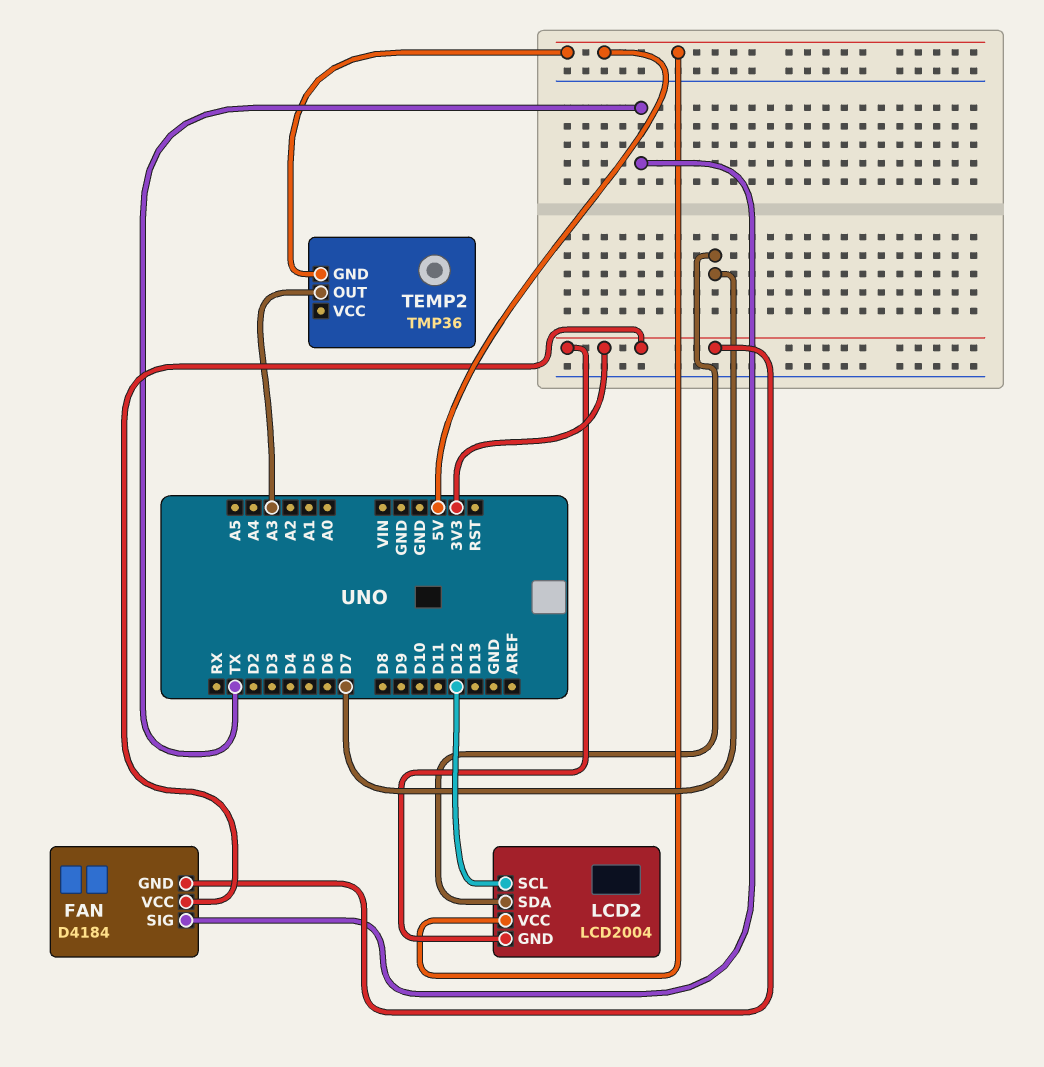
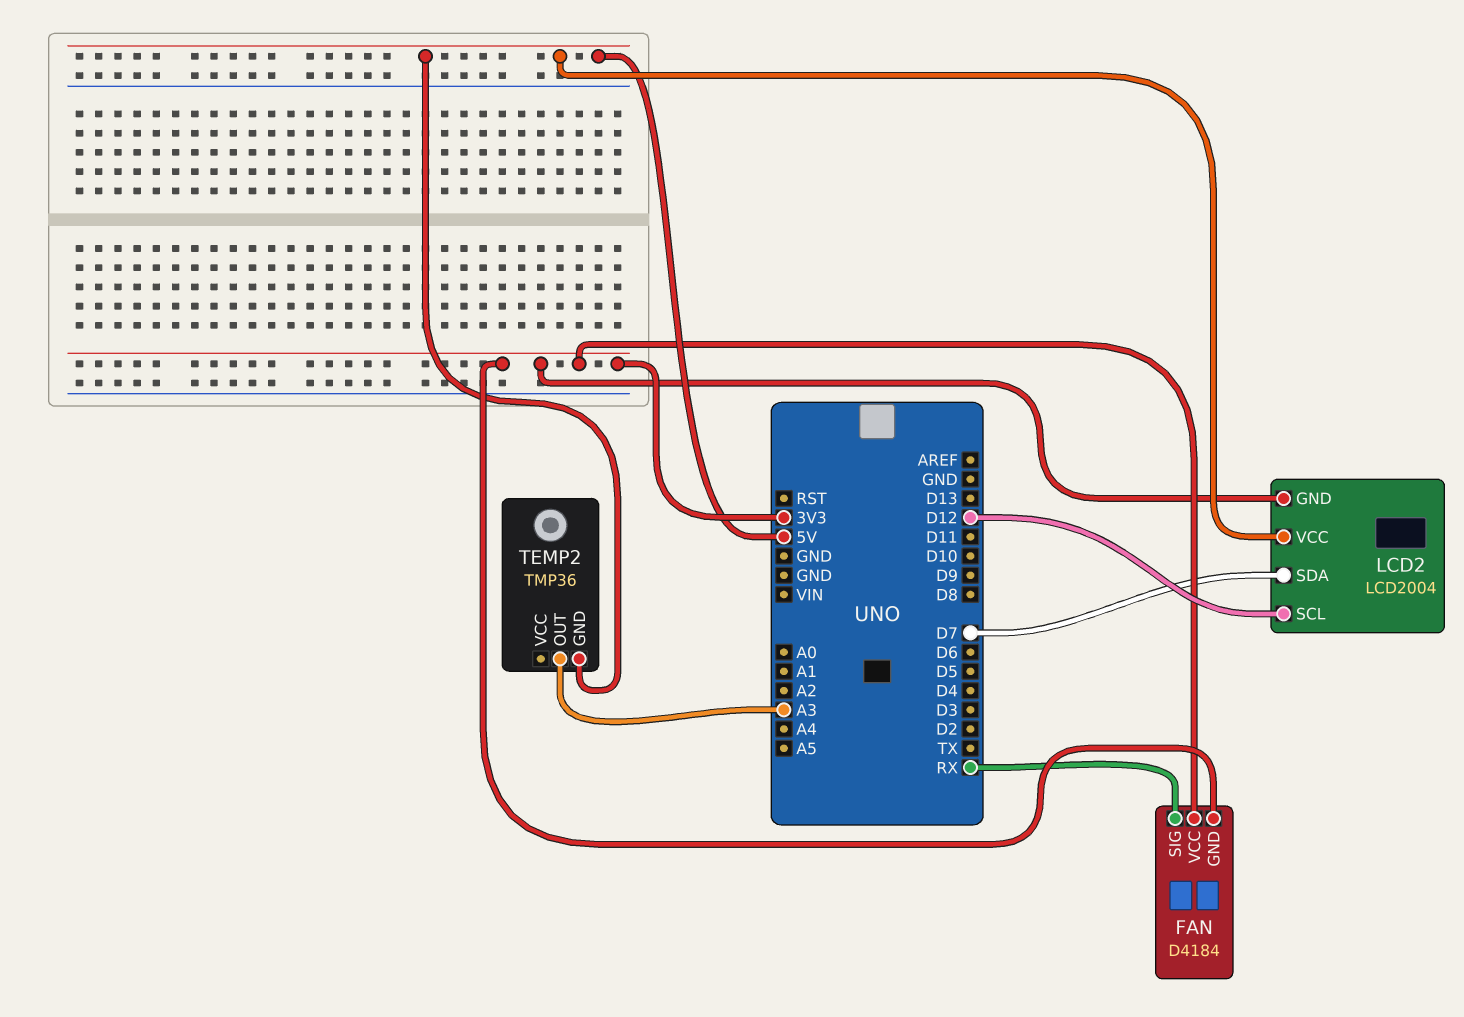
FAN pin SIG: TX -> RX

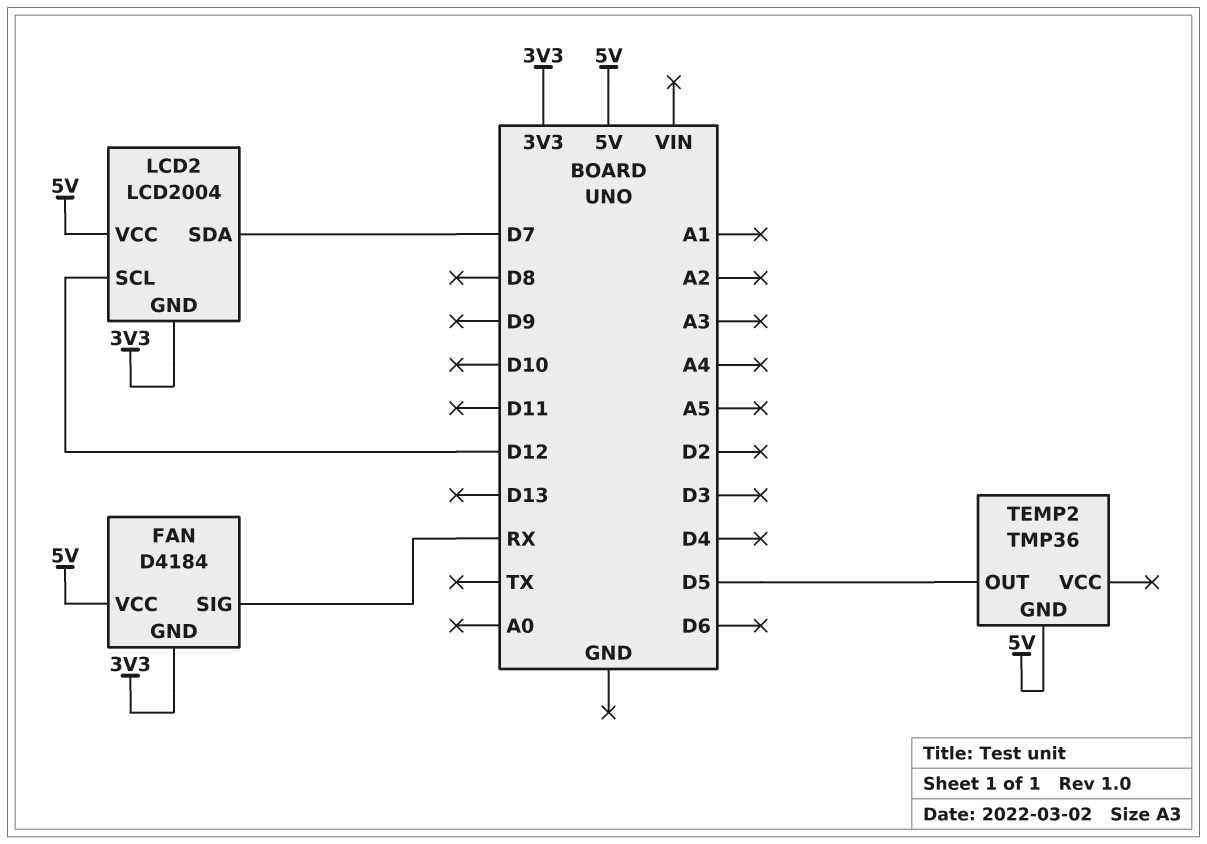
FAN pin VCC: 3V3 -> 5V
TEMP2 pin OUT: A3 -> D5

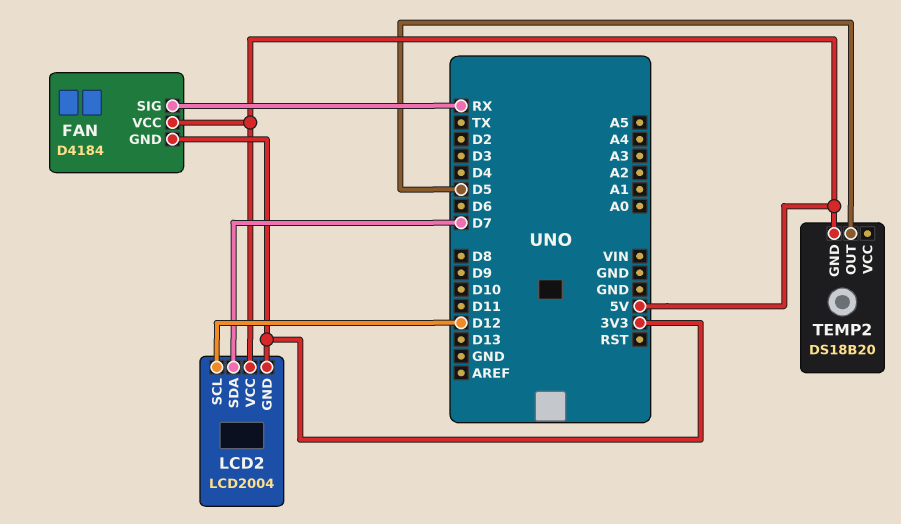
TEMP2: TMP36 -> DS18B20

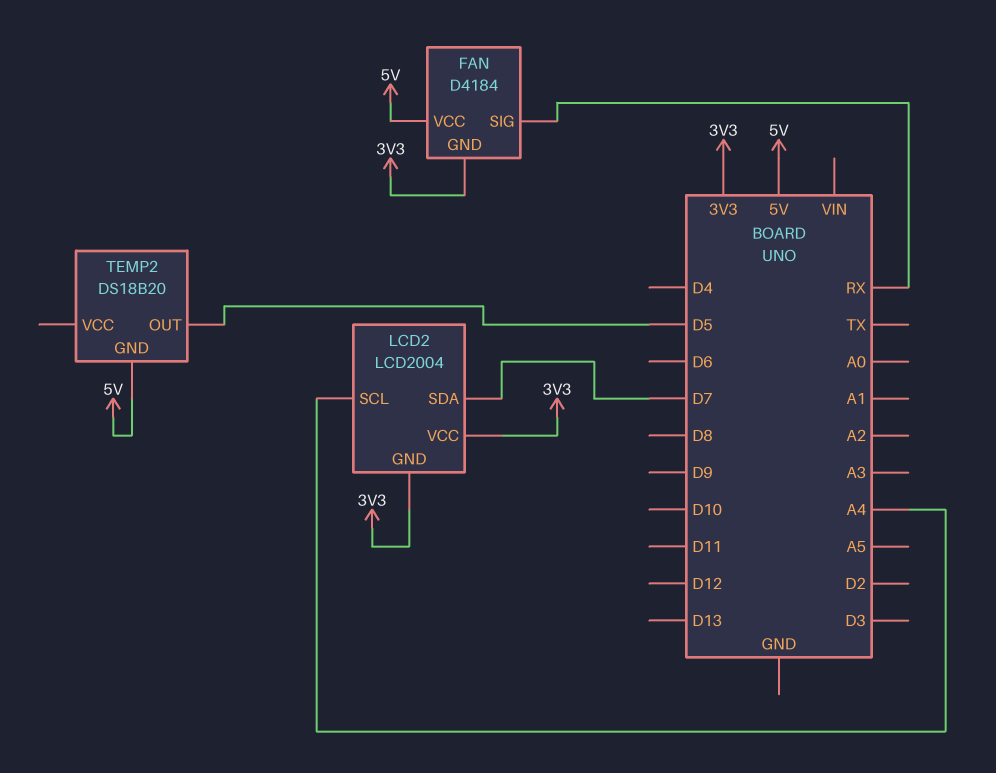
LCD2 pin SCL: D12 -> A4
LCD2 pin VCC: 5V -> 3V3

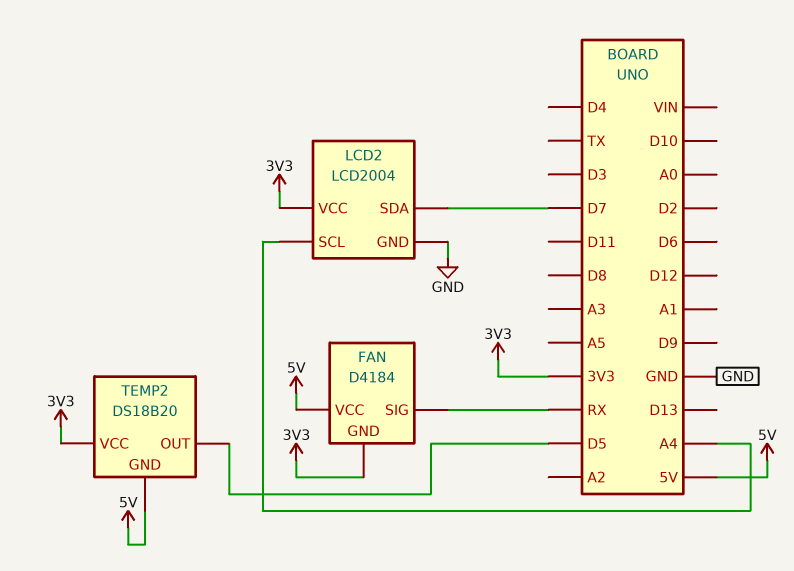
LCD2 pin GND: 3V3 -> GND
TEMP2 pin VCC: none -> 3V3

